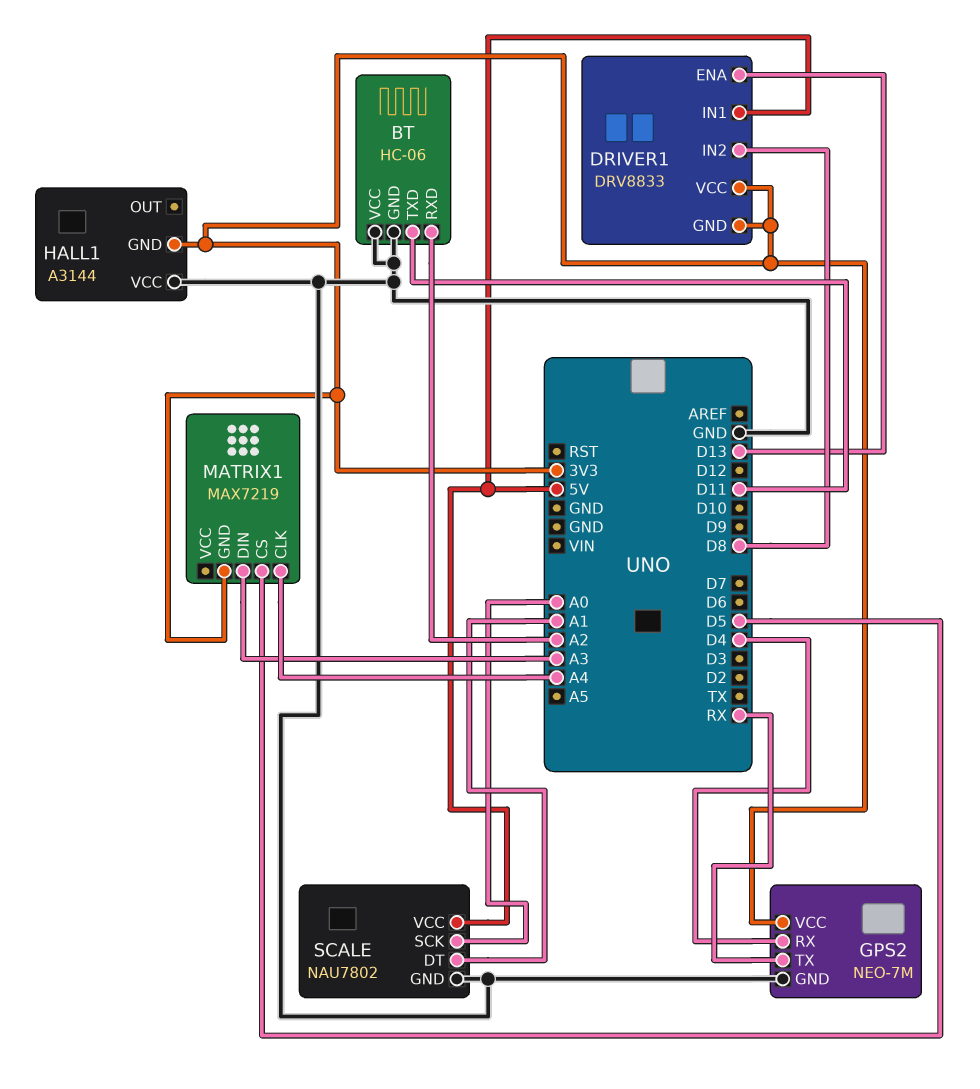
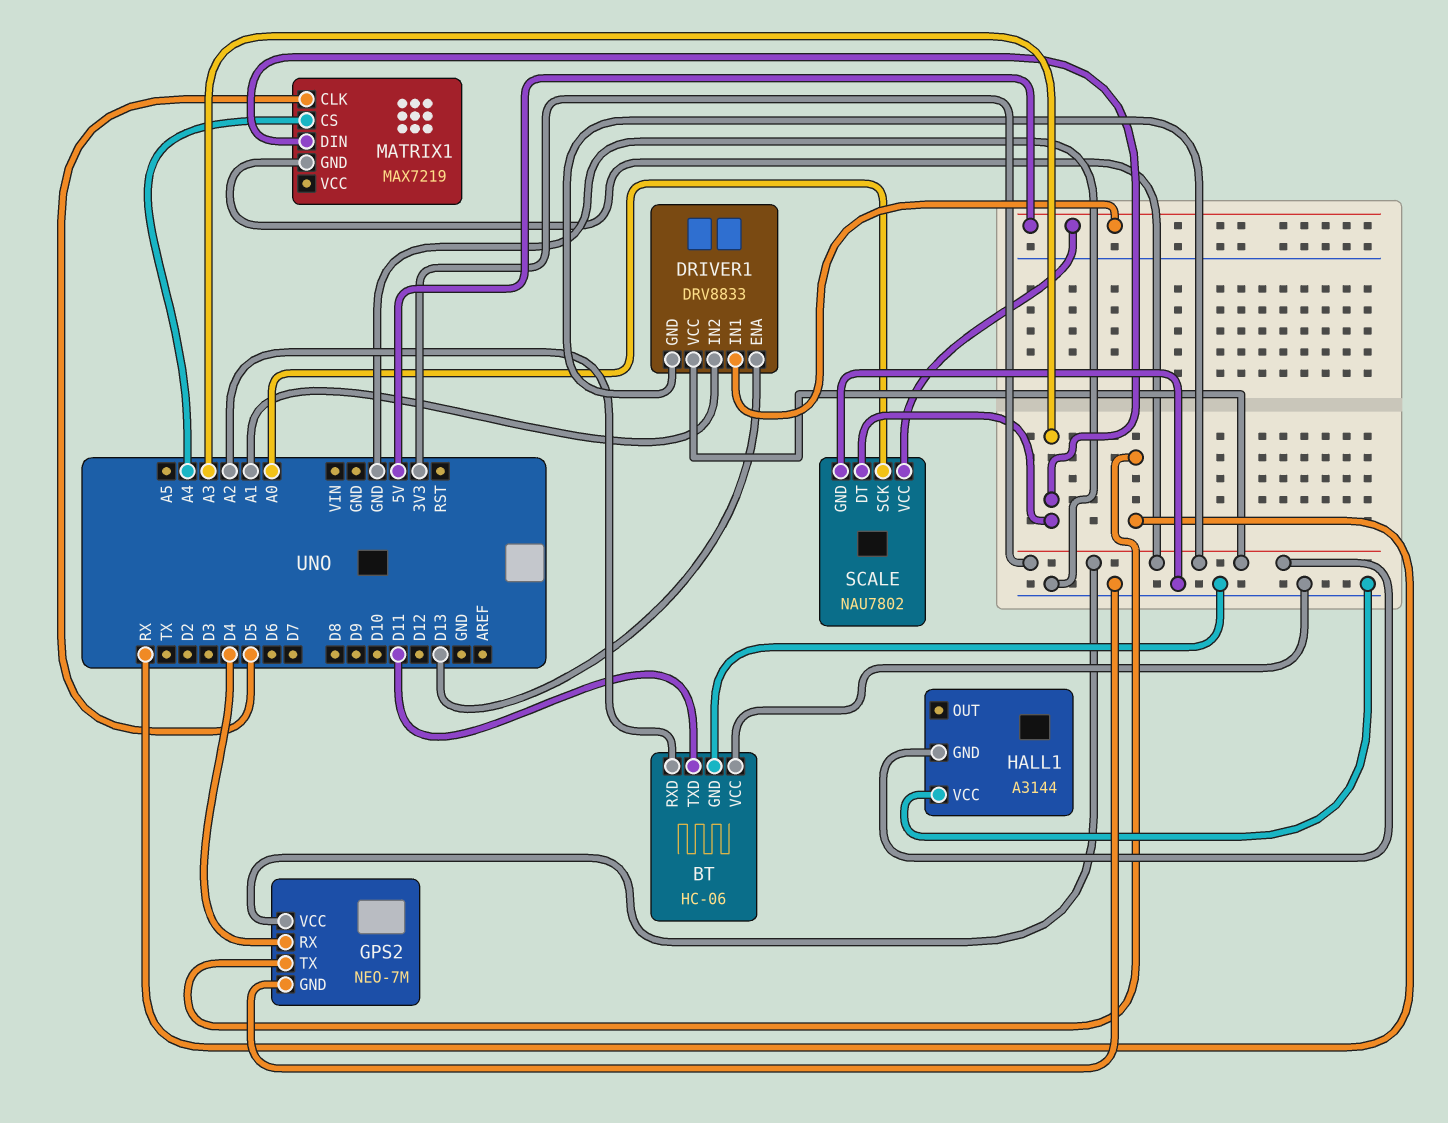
DRIVER1 pin IN2: D8 -> A1
MATRIX1 pin CLK: A4 -> D5
MATRIX1 pin CS: D5 -> A4
SCALE pin DT: A1 -> A3

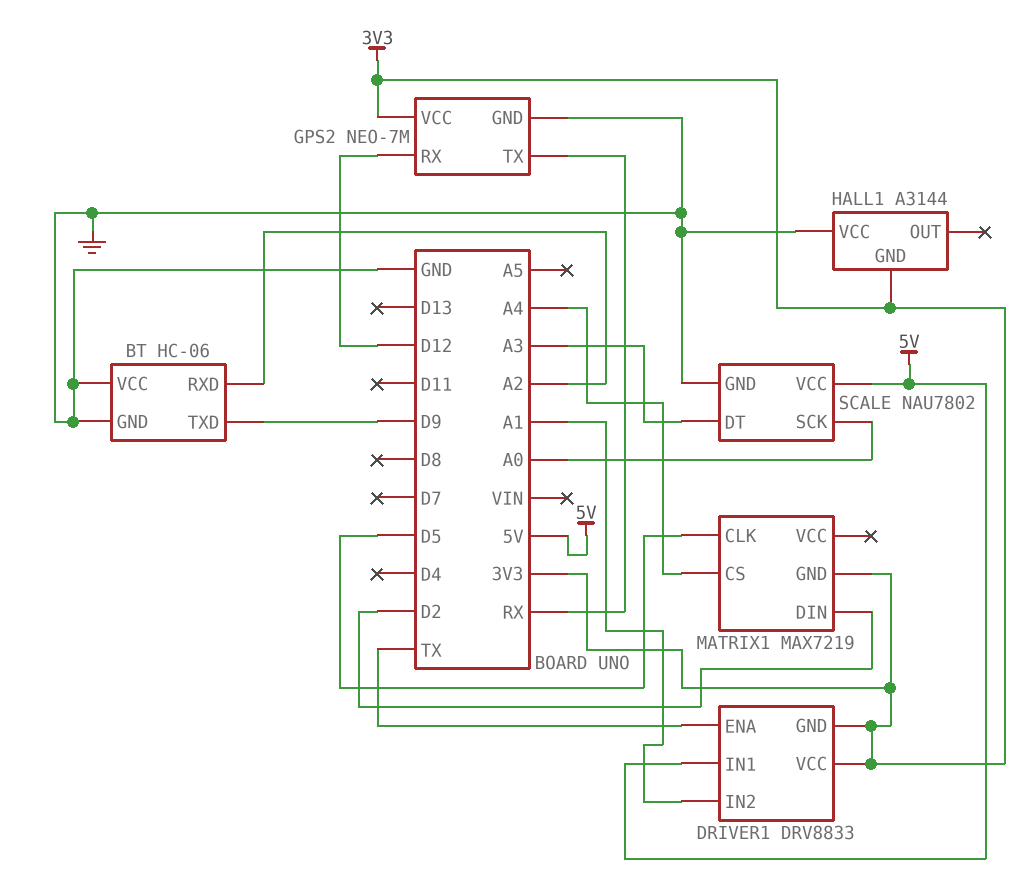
BT pin TXD: D11 -> D9
DRIVER1 pin ENA: D13 -> TX
GPS2 pin RX: D4 -> D12
MATRIX1 pin DIN: A3 -> D2

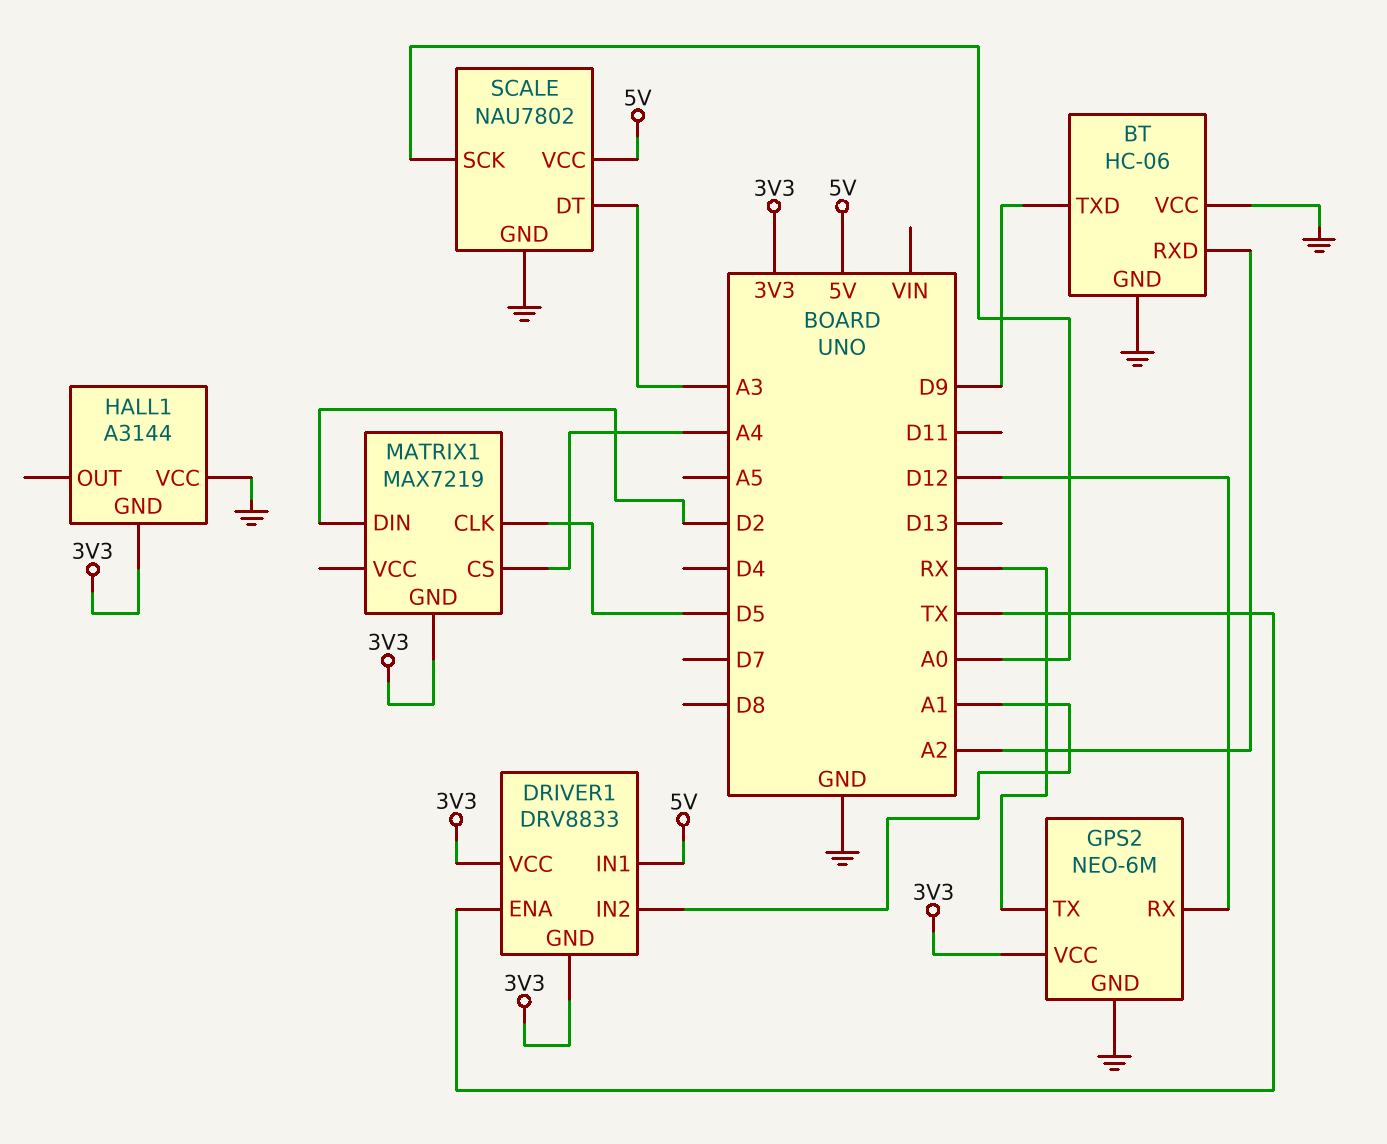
GPS2: NEO-7M -> NEO-6M

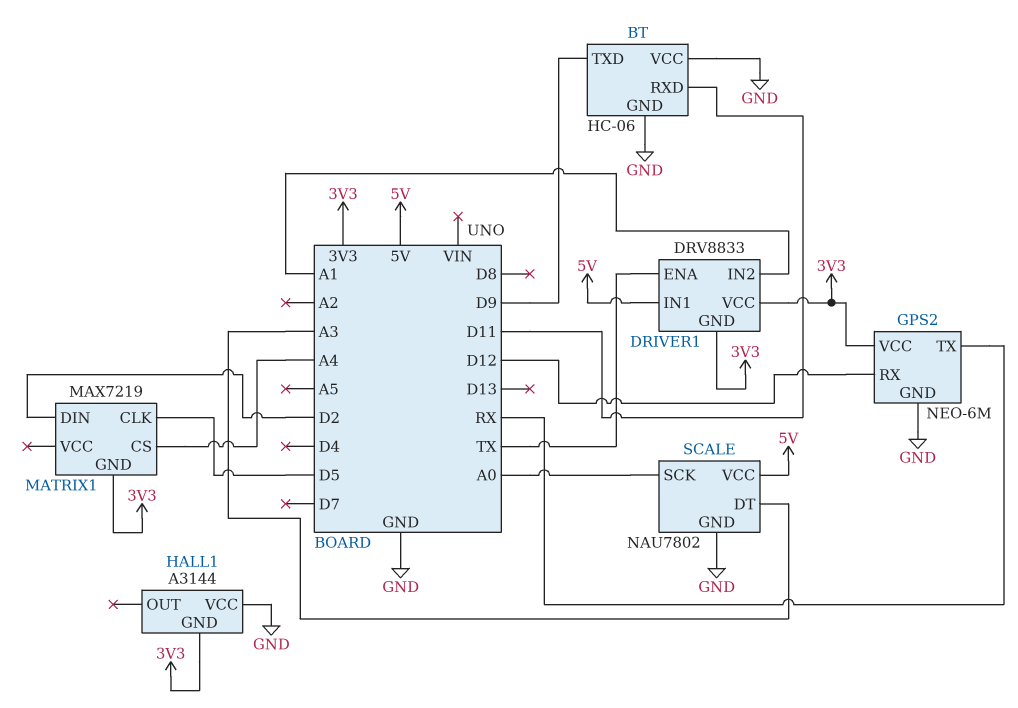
BT pin RXD: A2 -> D11

